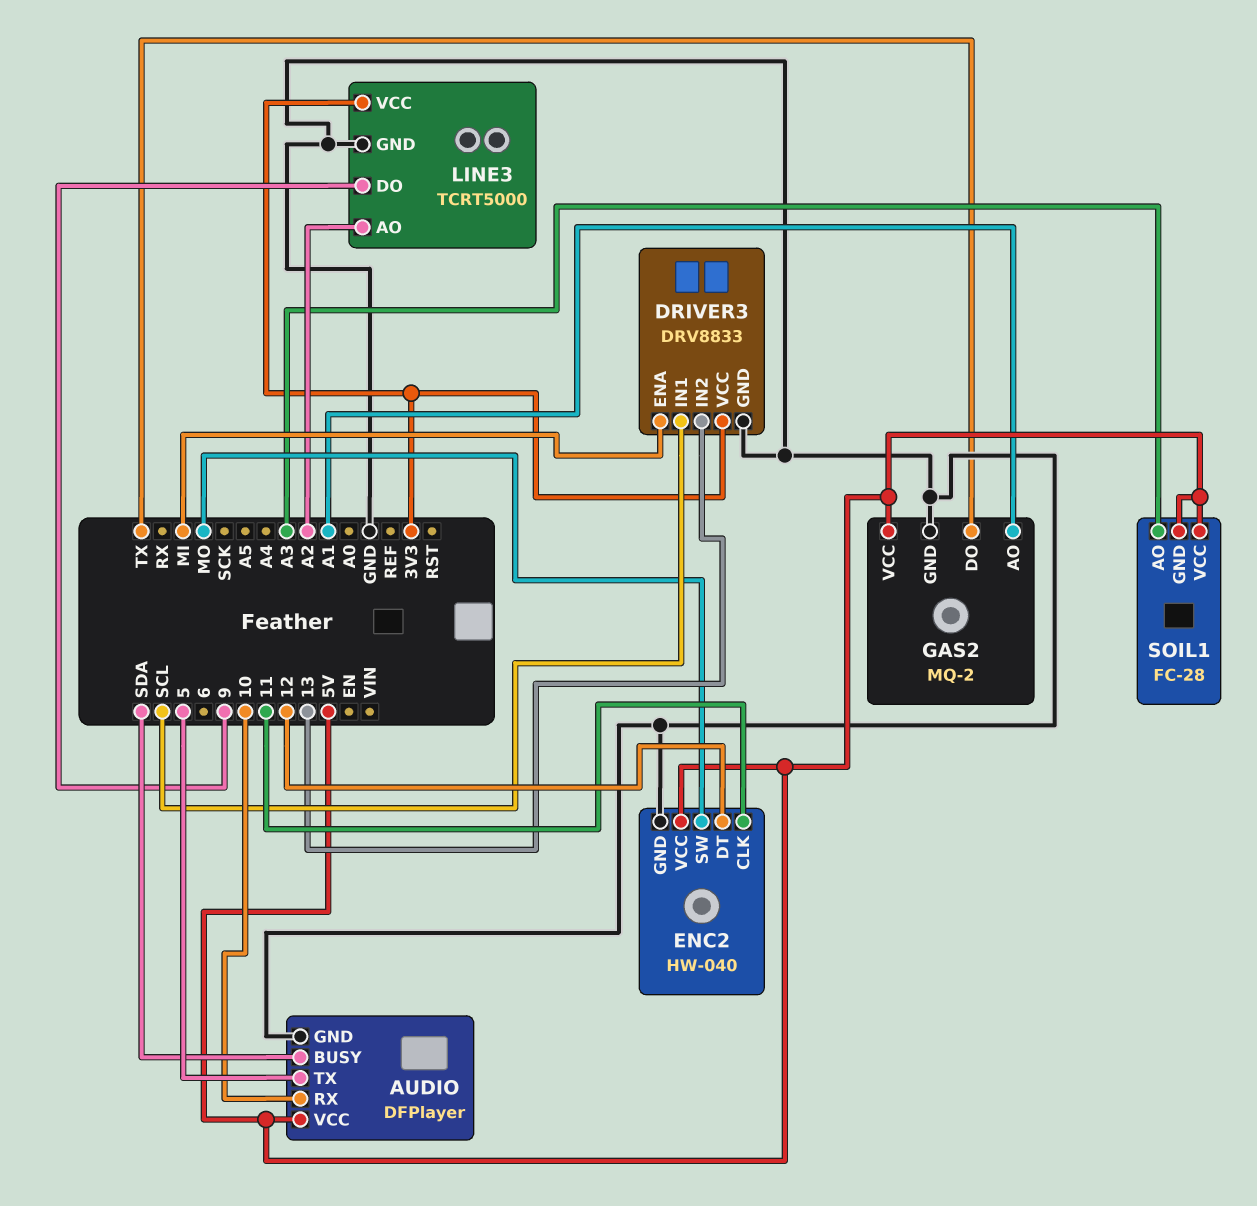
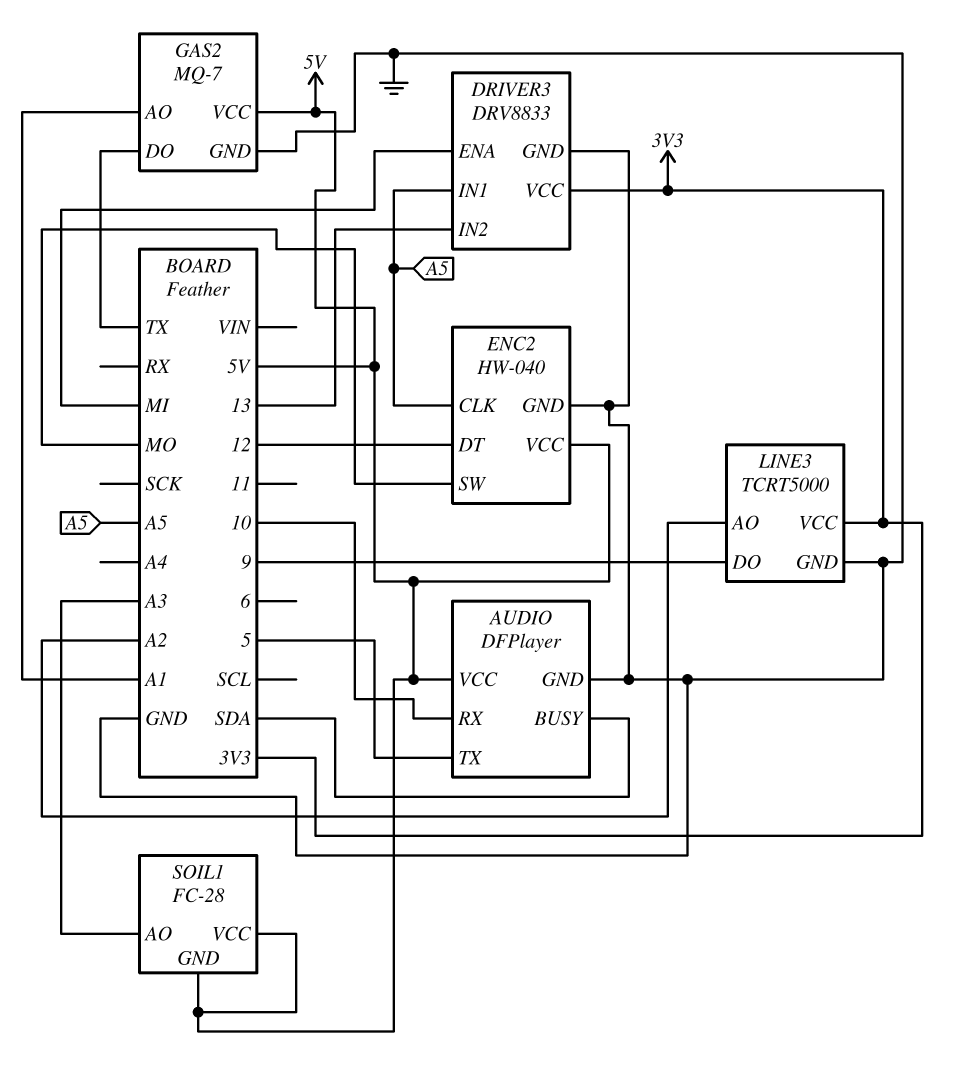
DRIVER3 pin IN1: SCL -> A5
ENC2 pin CLK: 11 -> A5
GAS2: MQ-2 -> MQ-7

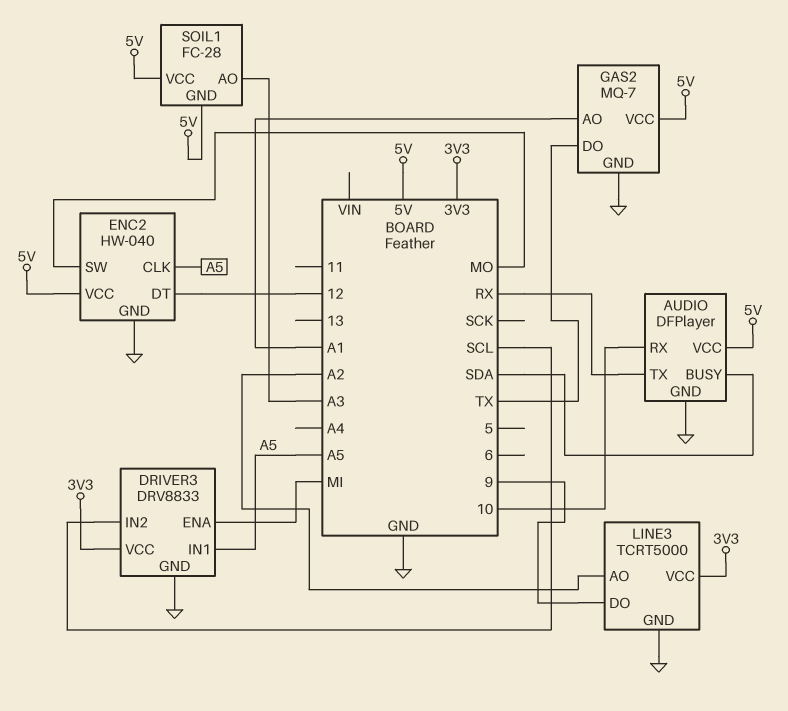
AUDIO pin TX: 5 -> RX
DRIVER3 pin IN2: 13 -> SCL

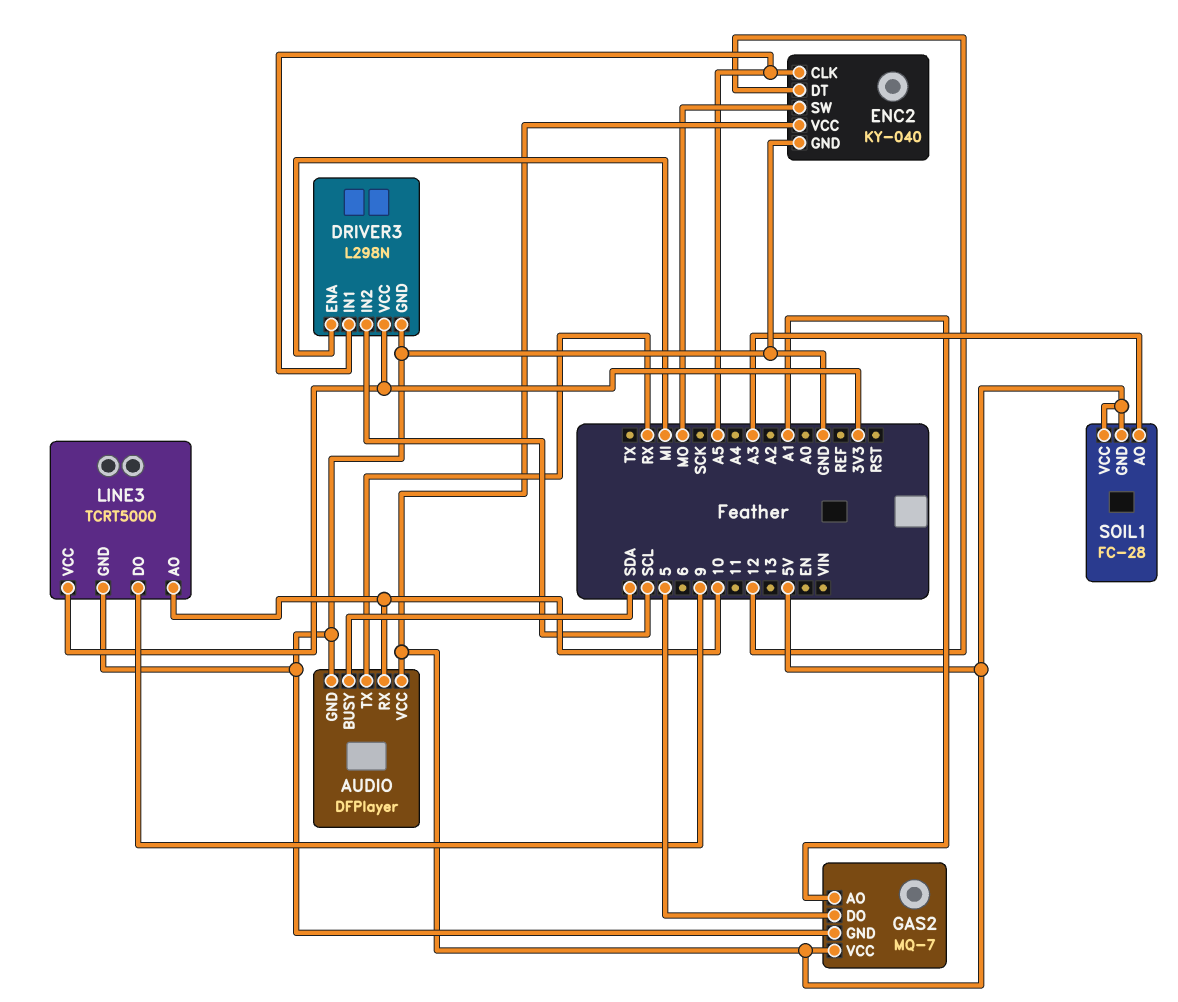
DRIVER3: DRV8833 -> L298N
ENC2: HW-040 -> KY-040
GAS2 pin DO: TX -> 5
LINE3 pin AO: A2 -> 10

